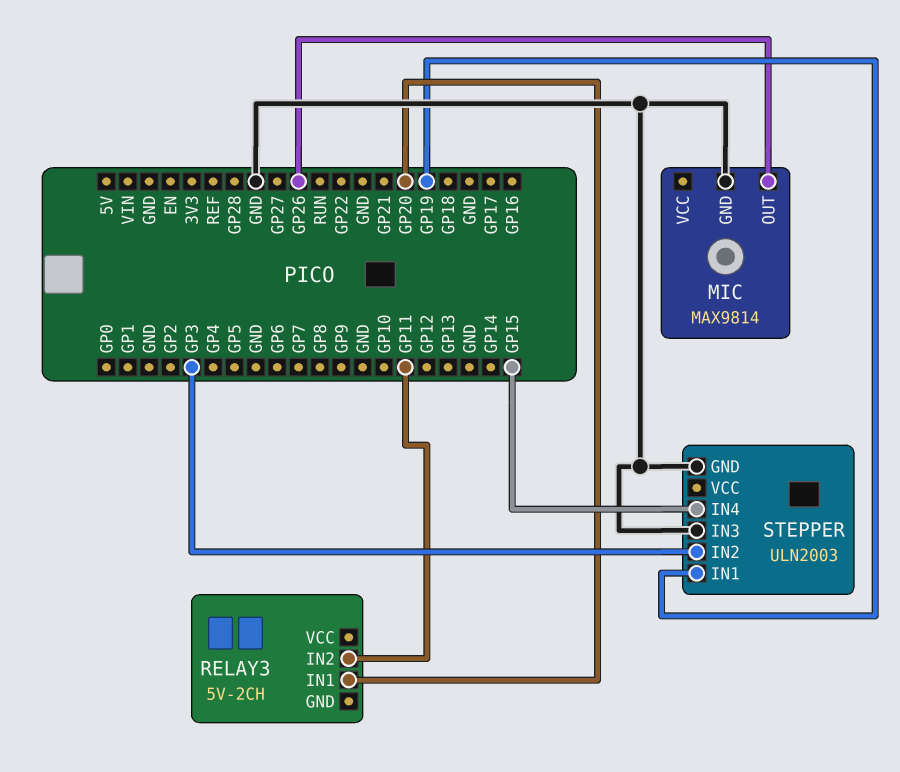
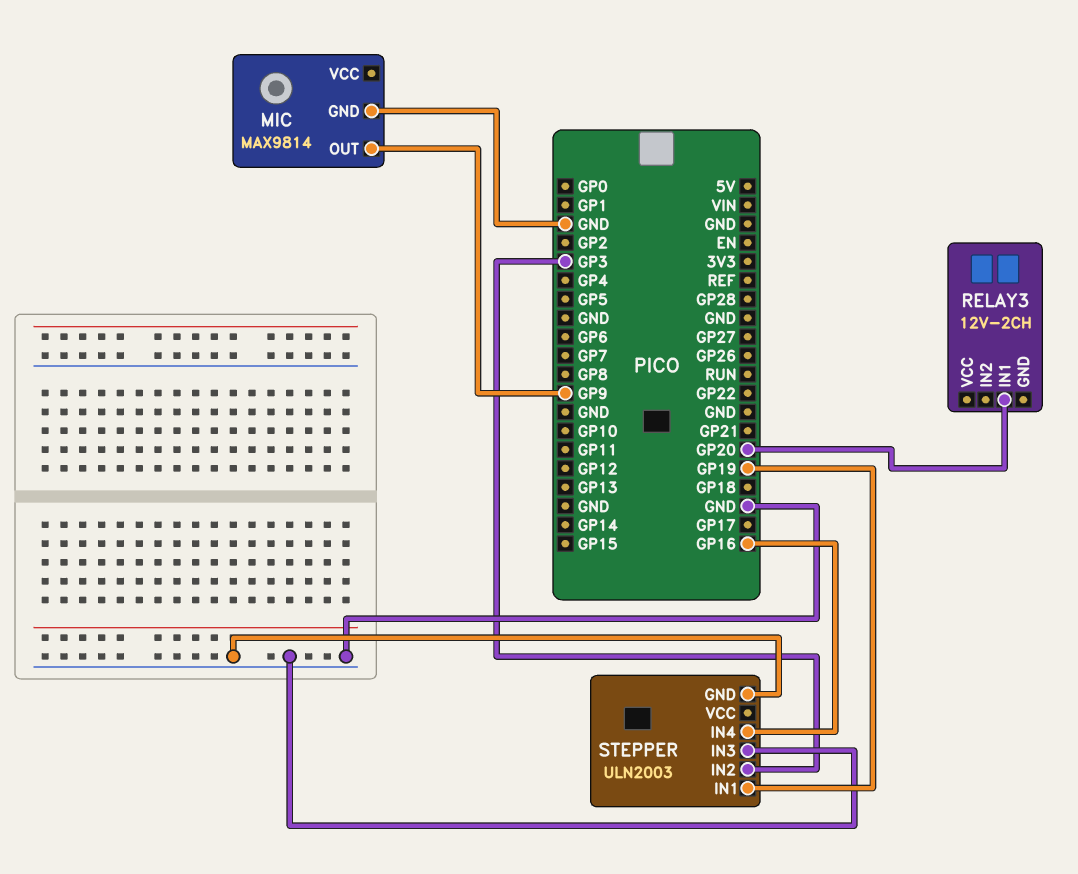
MIC pin OUT: GP26 -> GP9
RELAY3: 5V-2CH -> 12V-2CH
RELAY3 pin IN2: GP11 -> none
STEPPER pin IN4: GP15 -> GP16

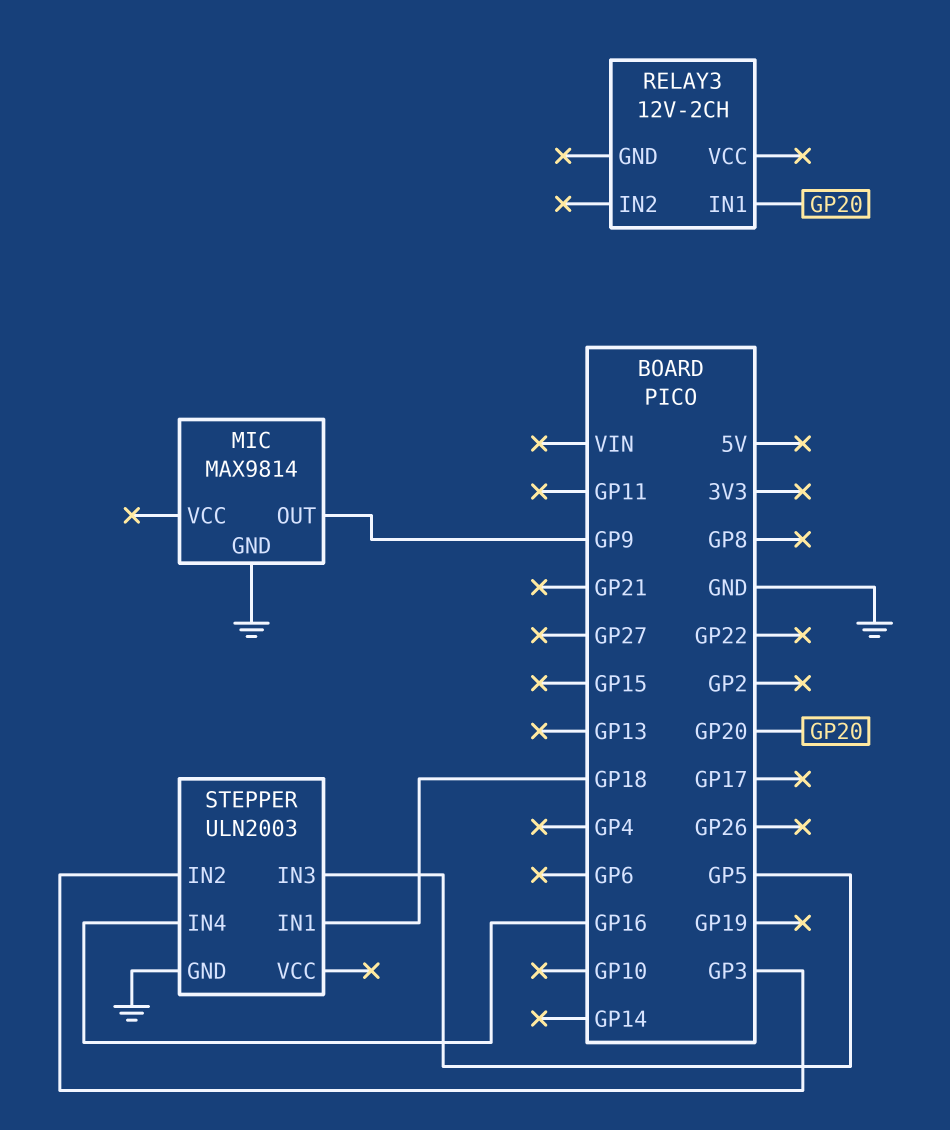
STEPPER pin IN1: GP19 -> GP18
STEPPER pin IN3: GND -> GP5

